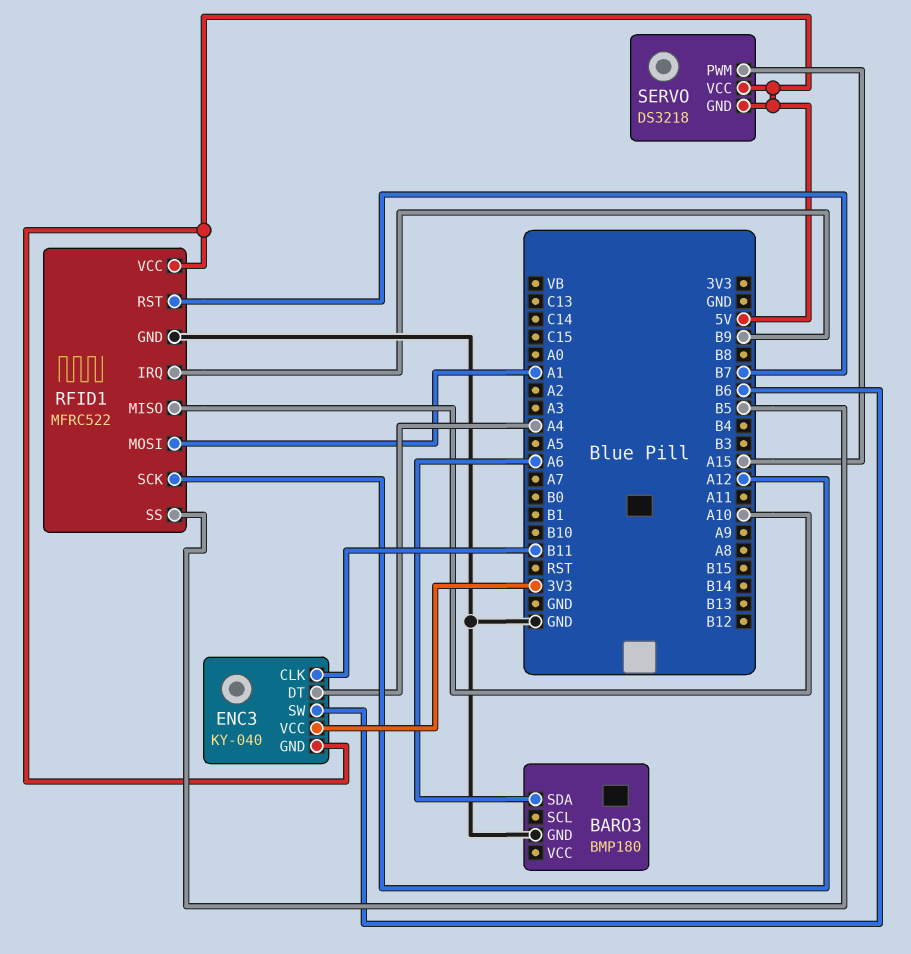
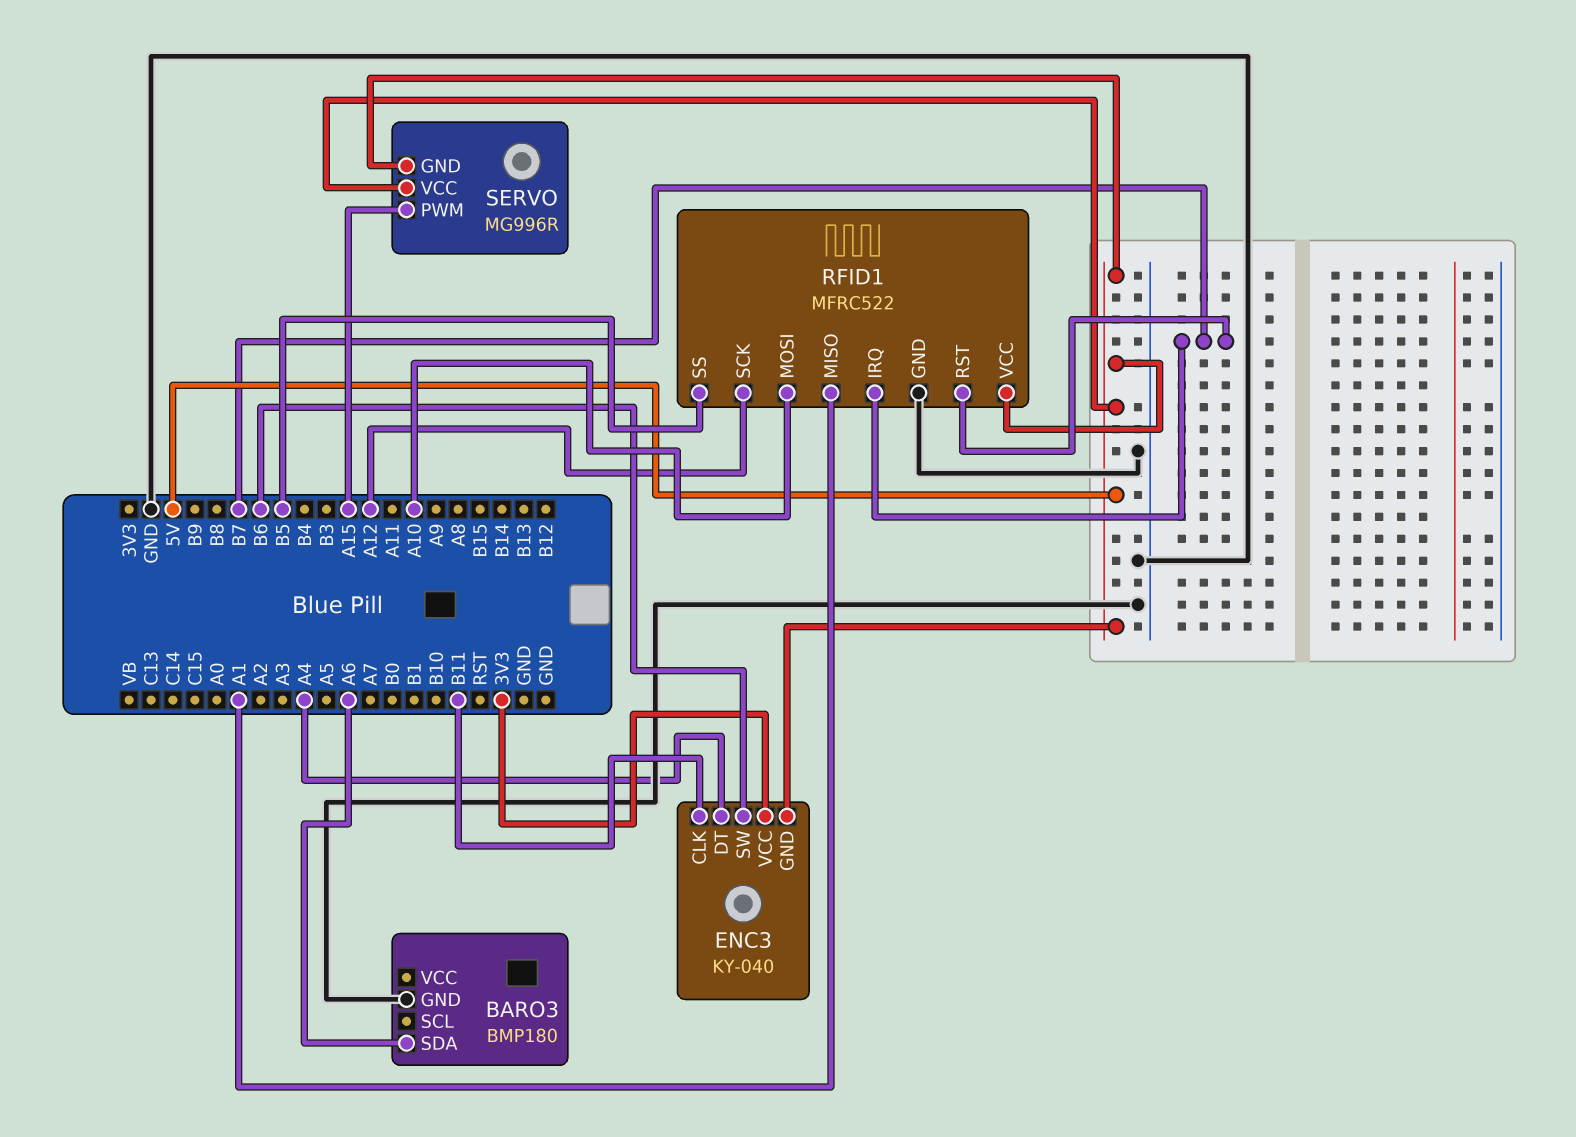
RFID1 pin IRQ: B9 -> B7
RFID1 pin MISO: A10 -> A1
RFID1 pin MOSI: A1 -> A10
SERVO: DS3218 -> MG996R

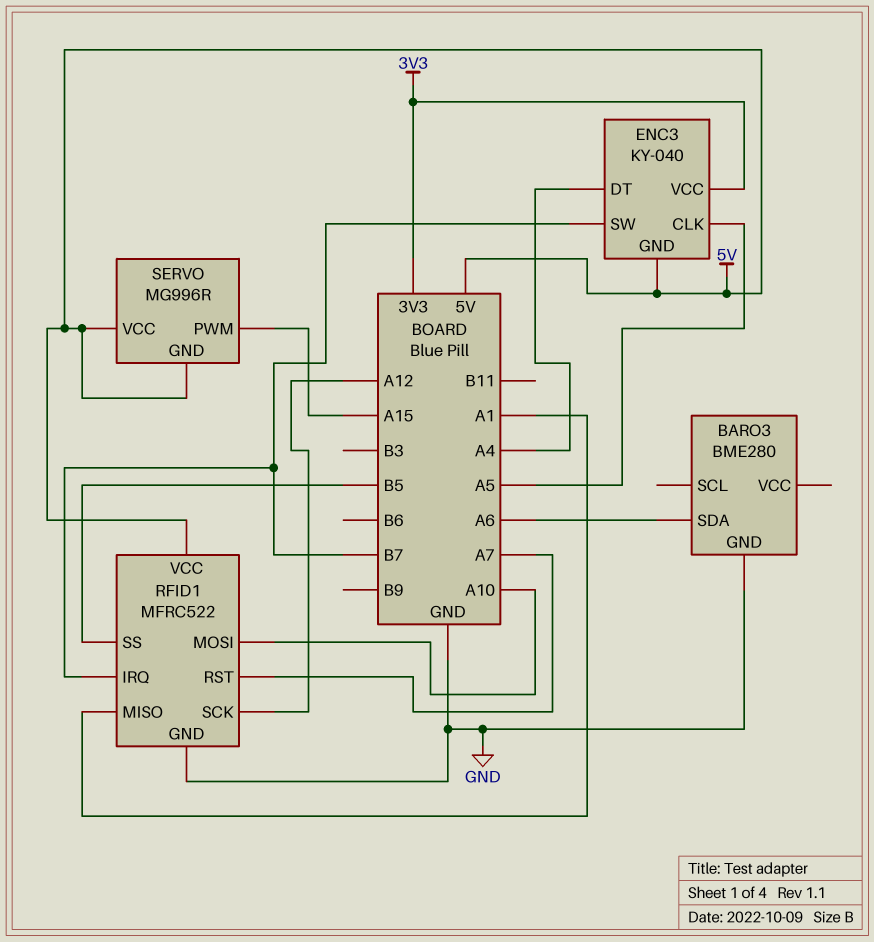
BARO3: BMP180 -> BME280
ENC3 pin CLK: B11 -> A5
ENC3 pin SW: B6 -> B7
RFID1 pin RST: B7 -> A7

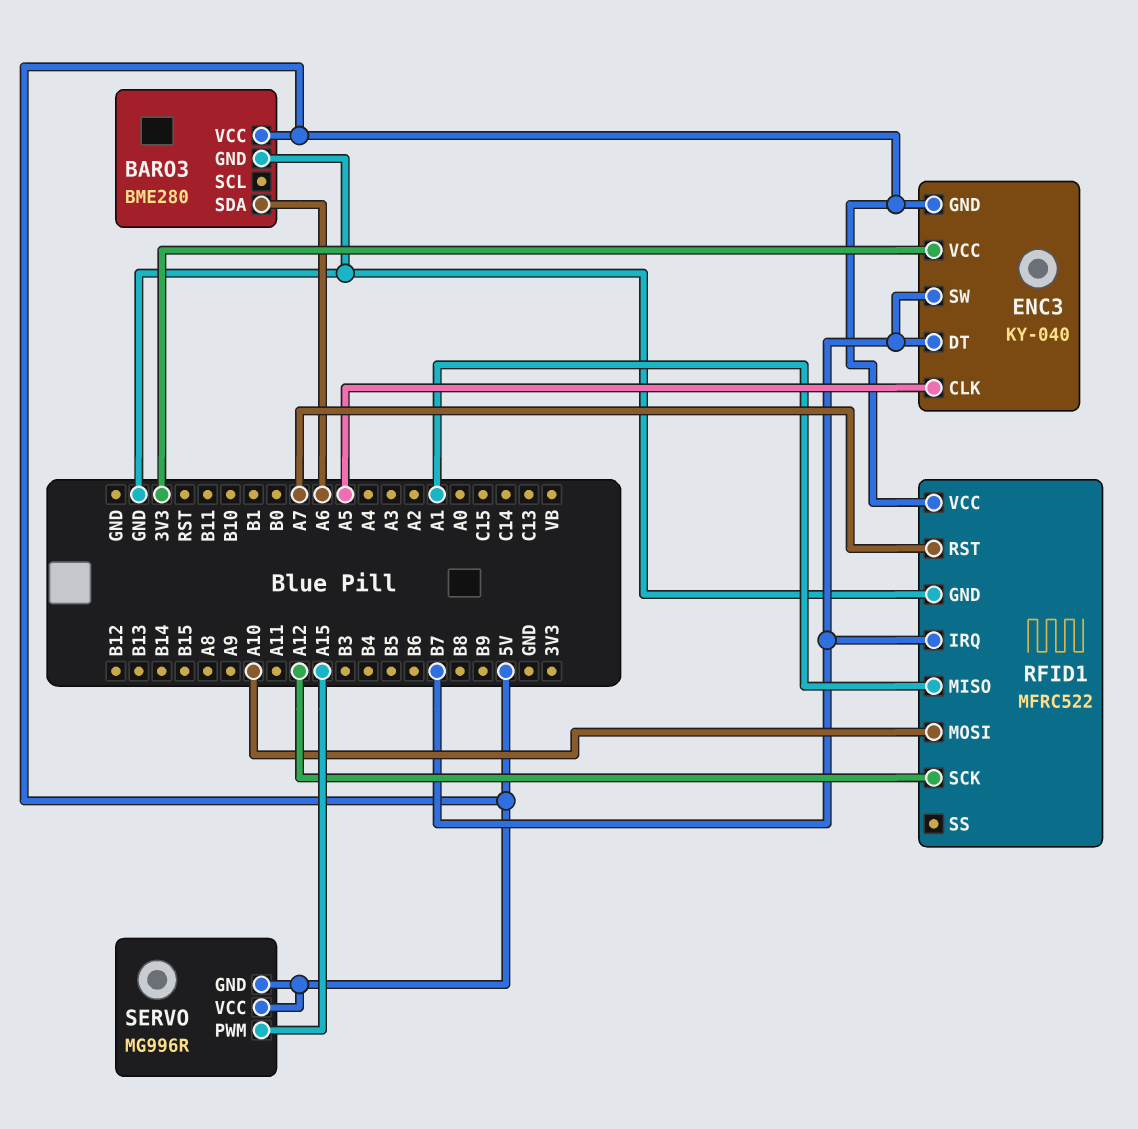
BARO3 pin VCC: none -> 5V
ENC3 pin DT: A4 -> B7
RFID1 pin SS: B5 -> none

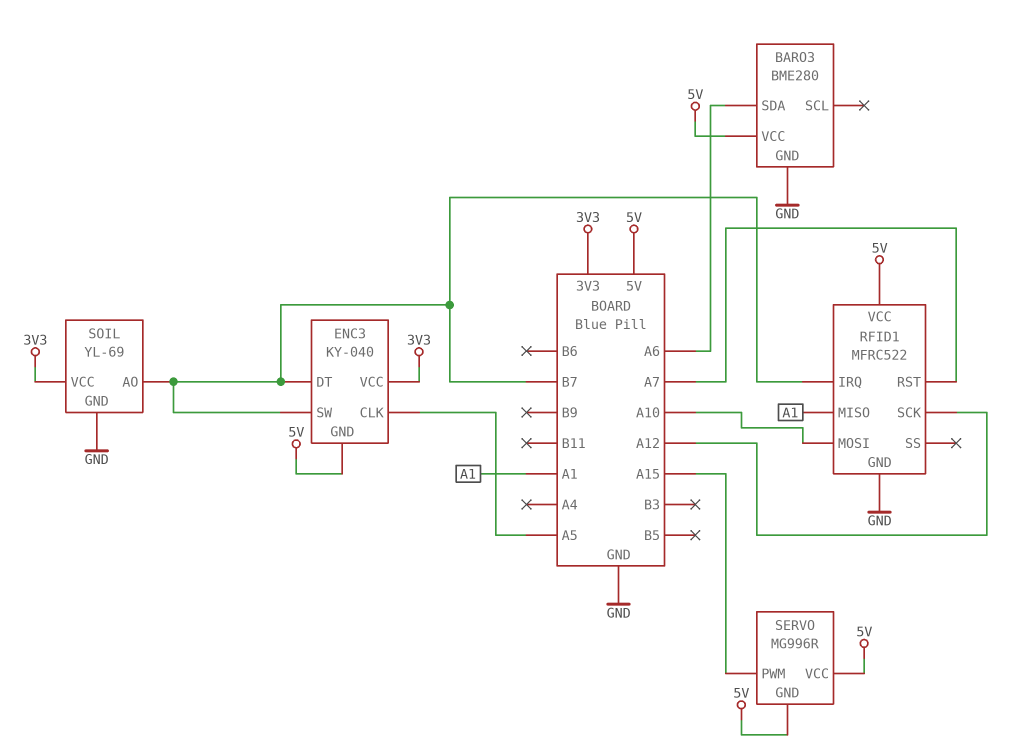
SOIL: none -> YL-69
SOIL pin AO: none -> B7
SOIL pin GND: none -> GND
SOIL pin VCC: none -> 3V3

